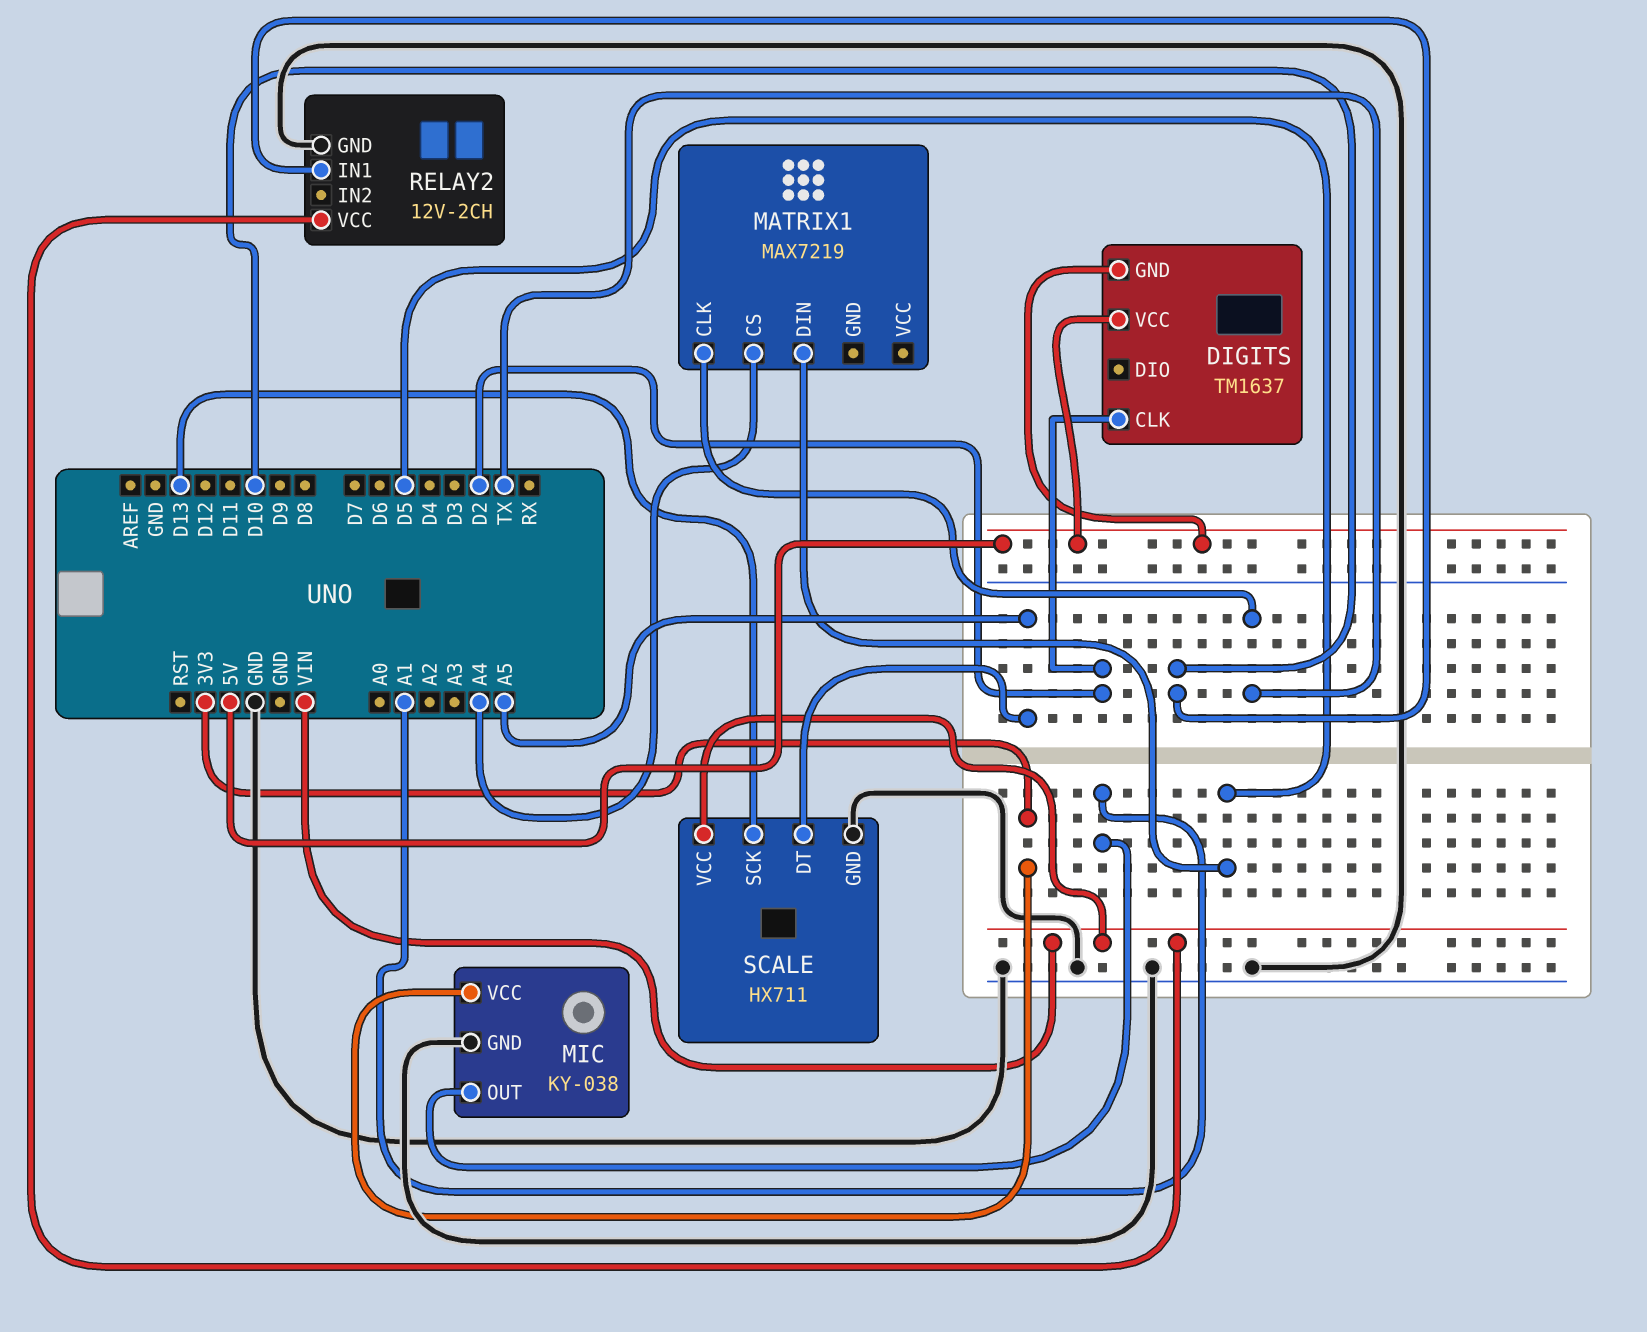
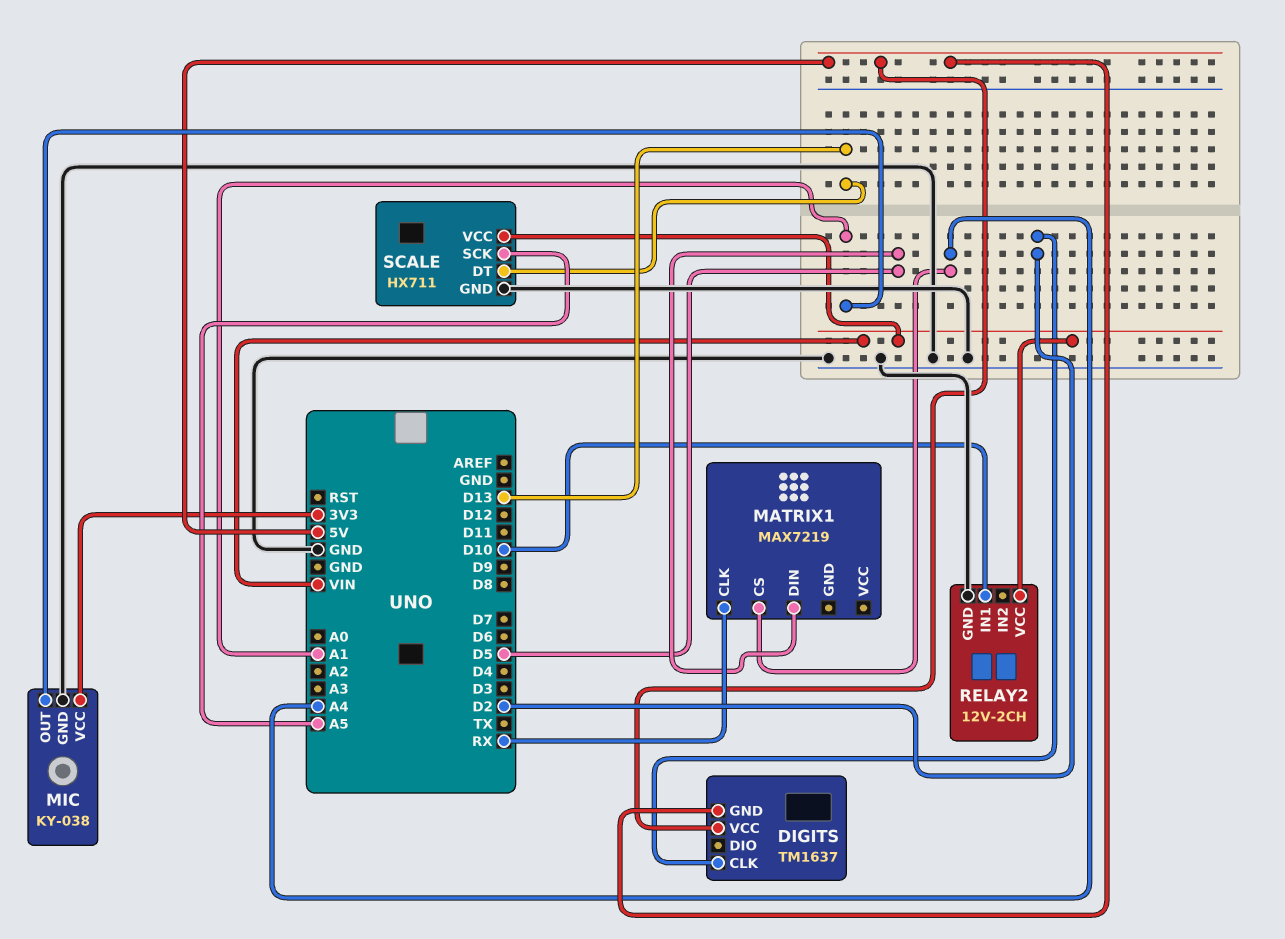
MATRIX1 pin CLK: TX -> RX
SCALE pin DT: A5 -> D13
SCALE pin SCK: D13 -> A5

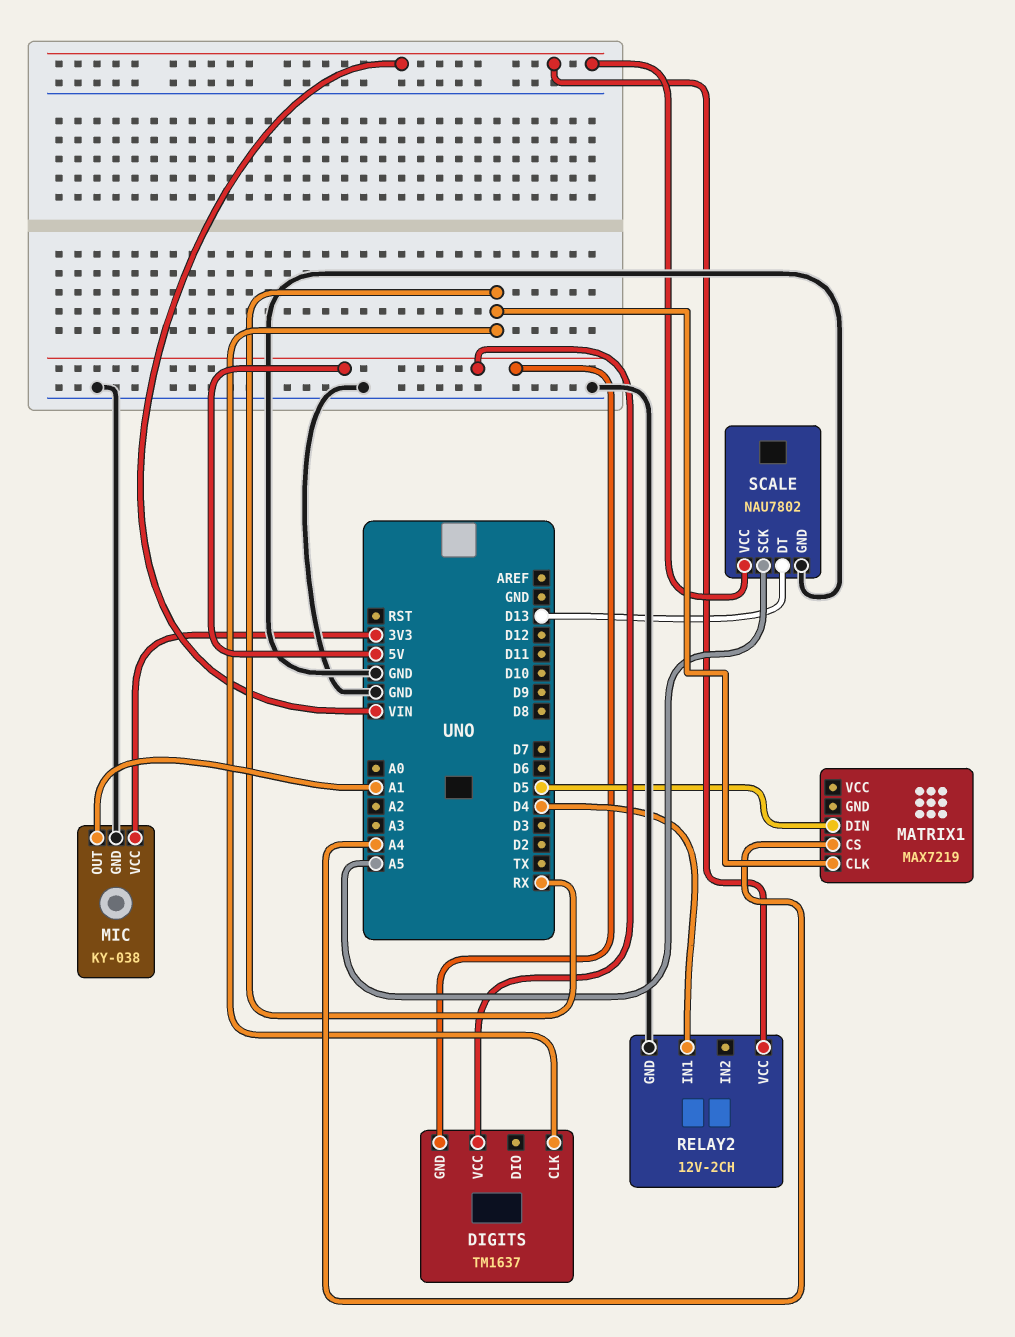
DIGITS pin CLK: D2 -> RX
RELAY2 pin IN1: D10 -> D4
SCALE: HX711 -> NAU7802

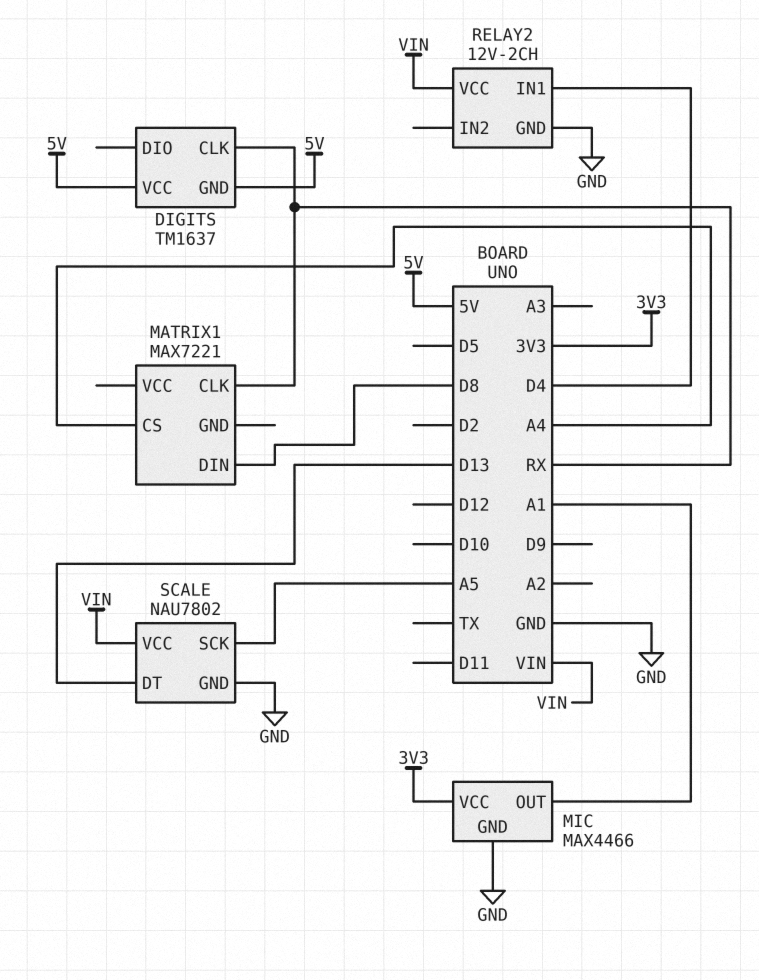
MATRIX1: MAX7219 -> MAX7221
MATRIX1 pin DIN: D5 -> D8
MIC: KY-038 -> MAX4466

